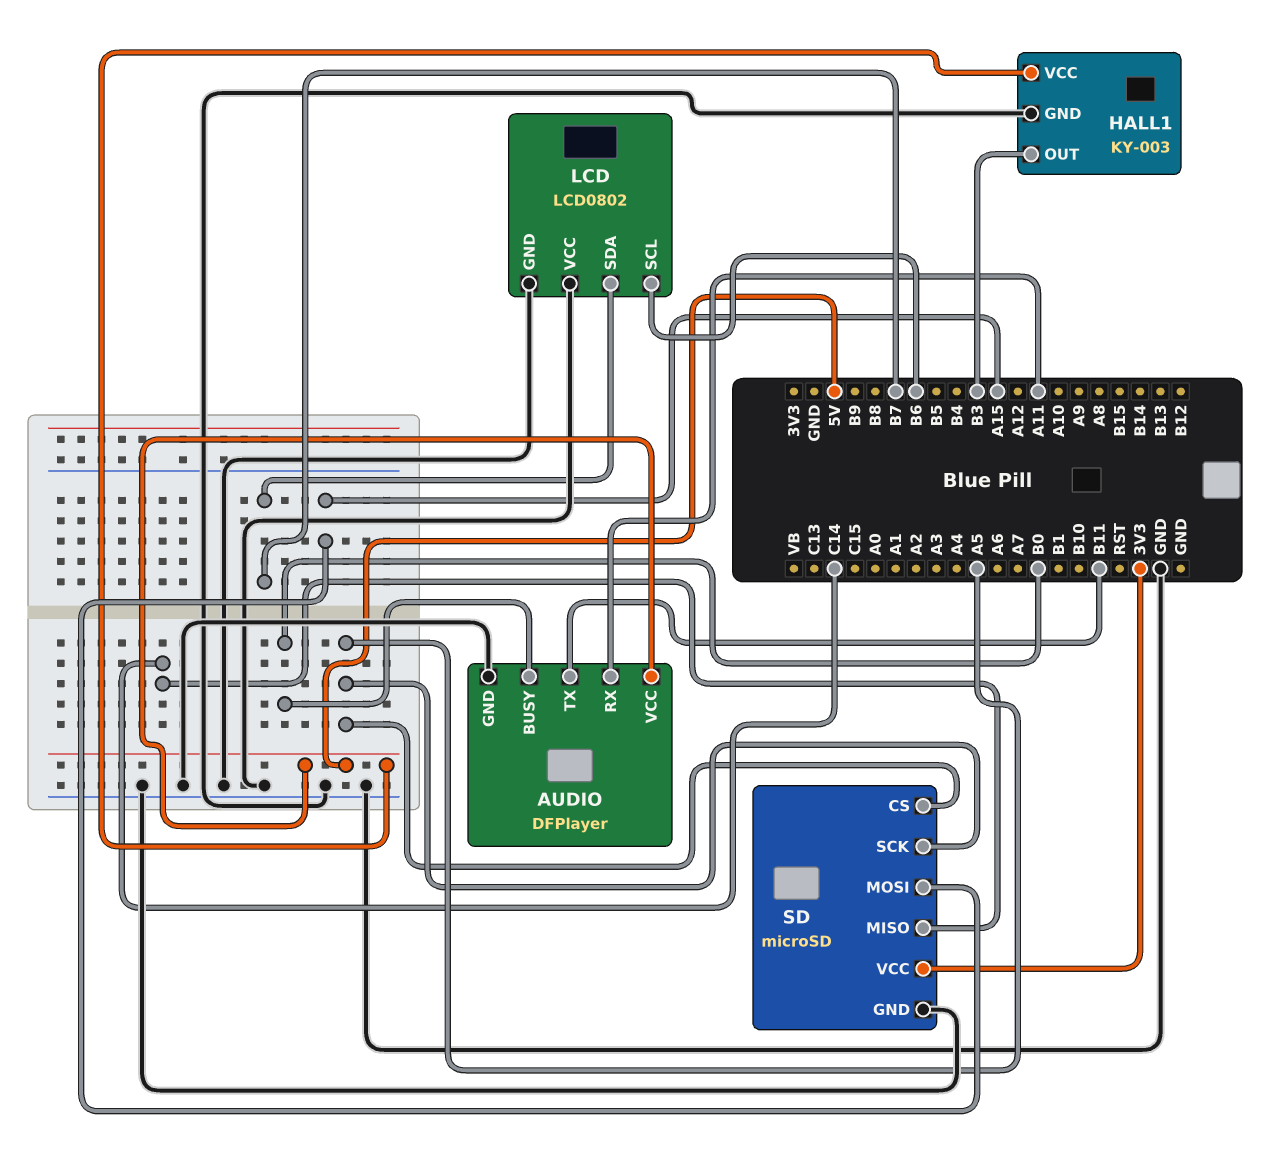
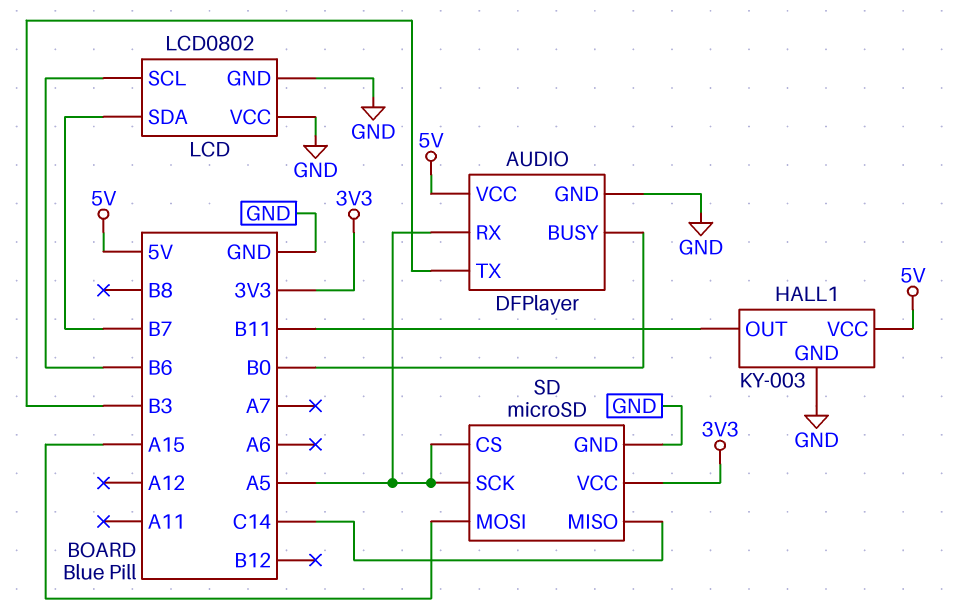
AUDIO pin RX: A11 -> A5
AUDIO pin TX: B11 -> B3
HALL1 pin OUT: B3 -> B11

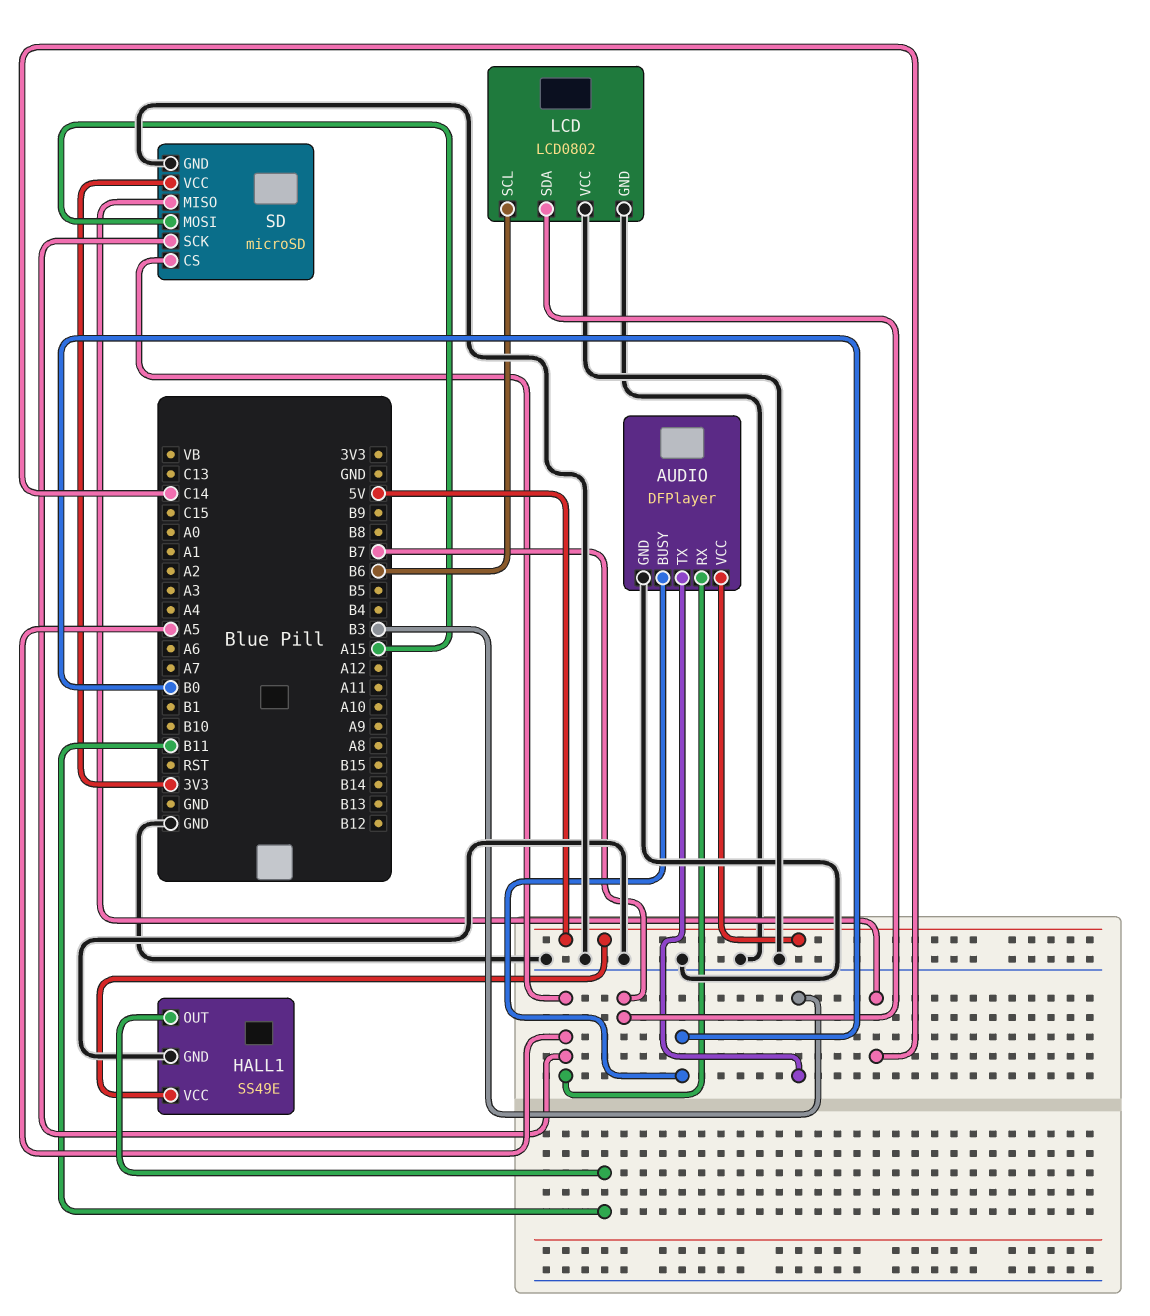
HALL1: KY-003 -> SS49E

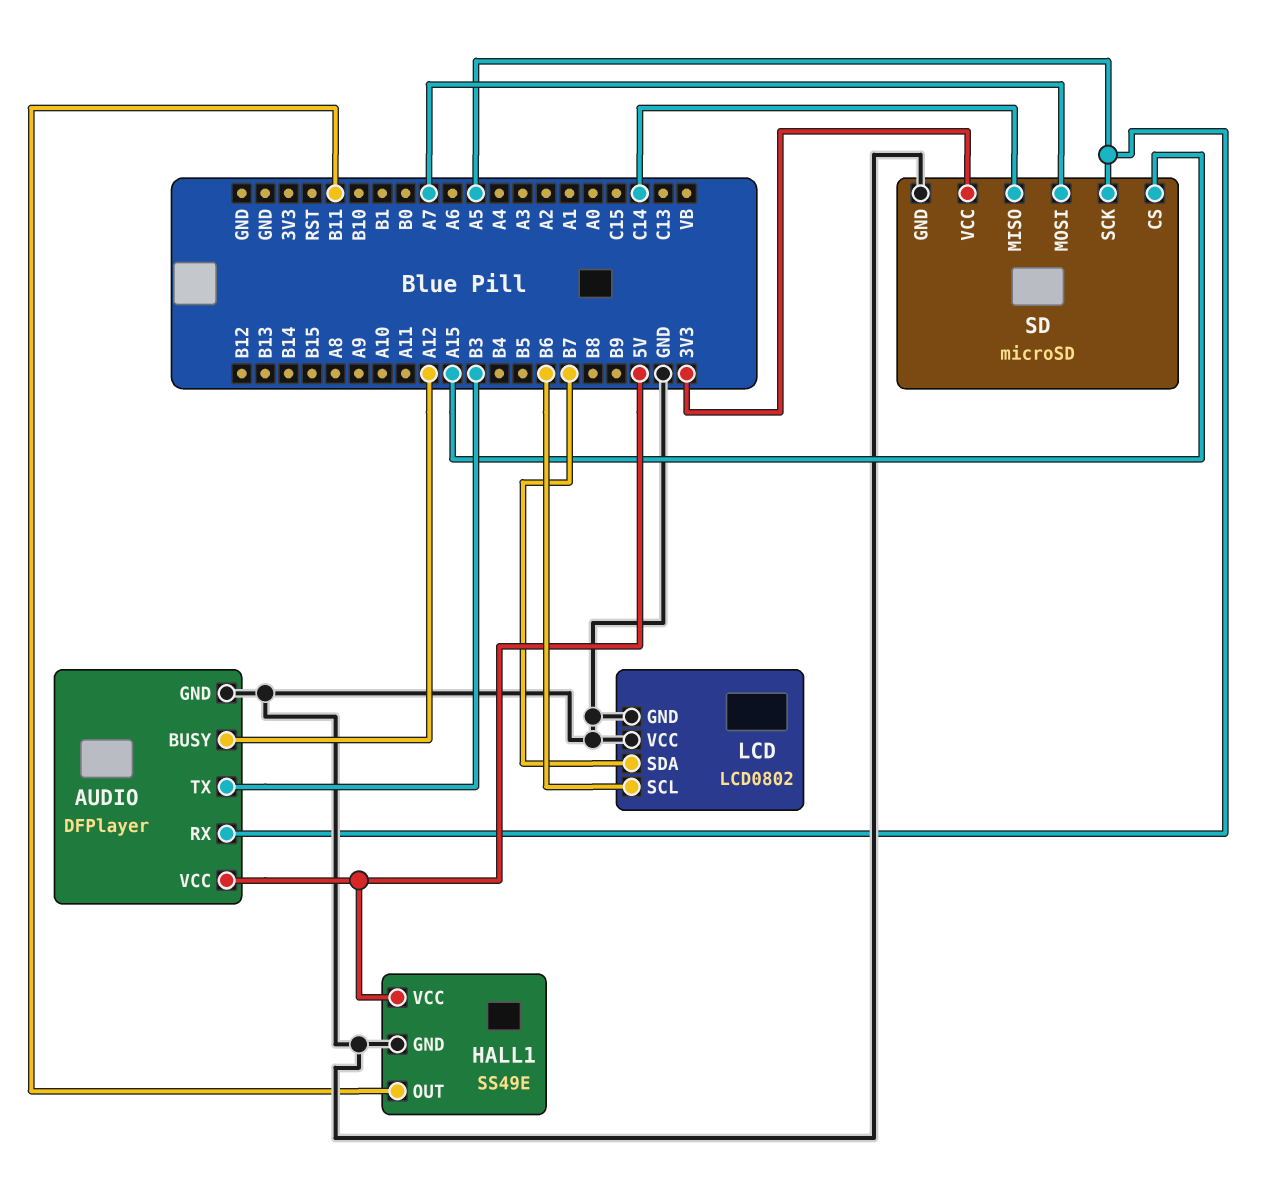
AUDIO pin BUSY: B0 -> A12
SD pin CS: A5 -> A15
SD pin MOSI: A15 -> A7

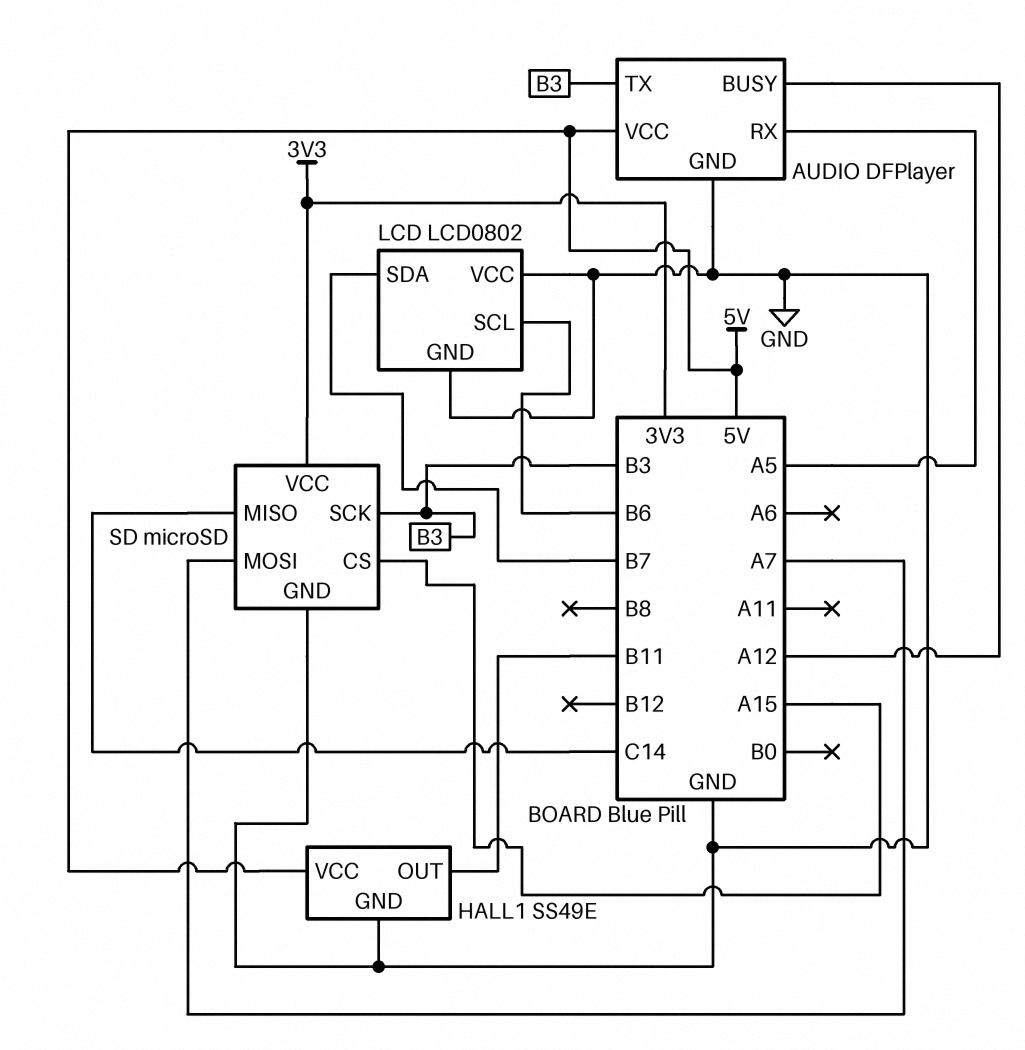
SD pin SCK: A5 -> B3

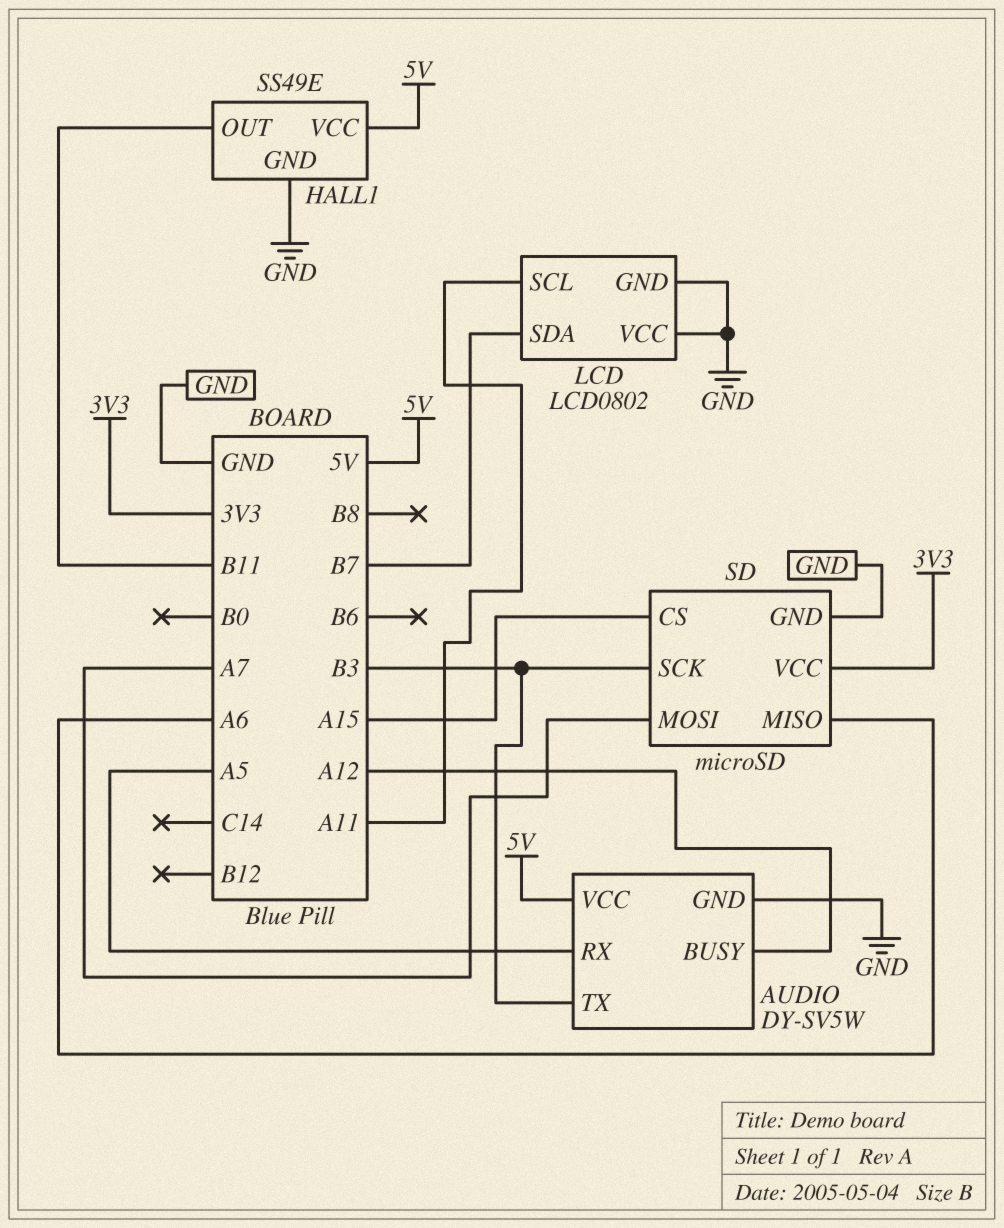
AUDIO: DFPlayer -> DY-SV5W
LCD pin SCL: B6 -> A11
SD pin MISO: C14 -> A6

